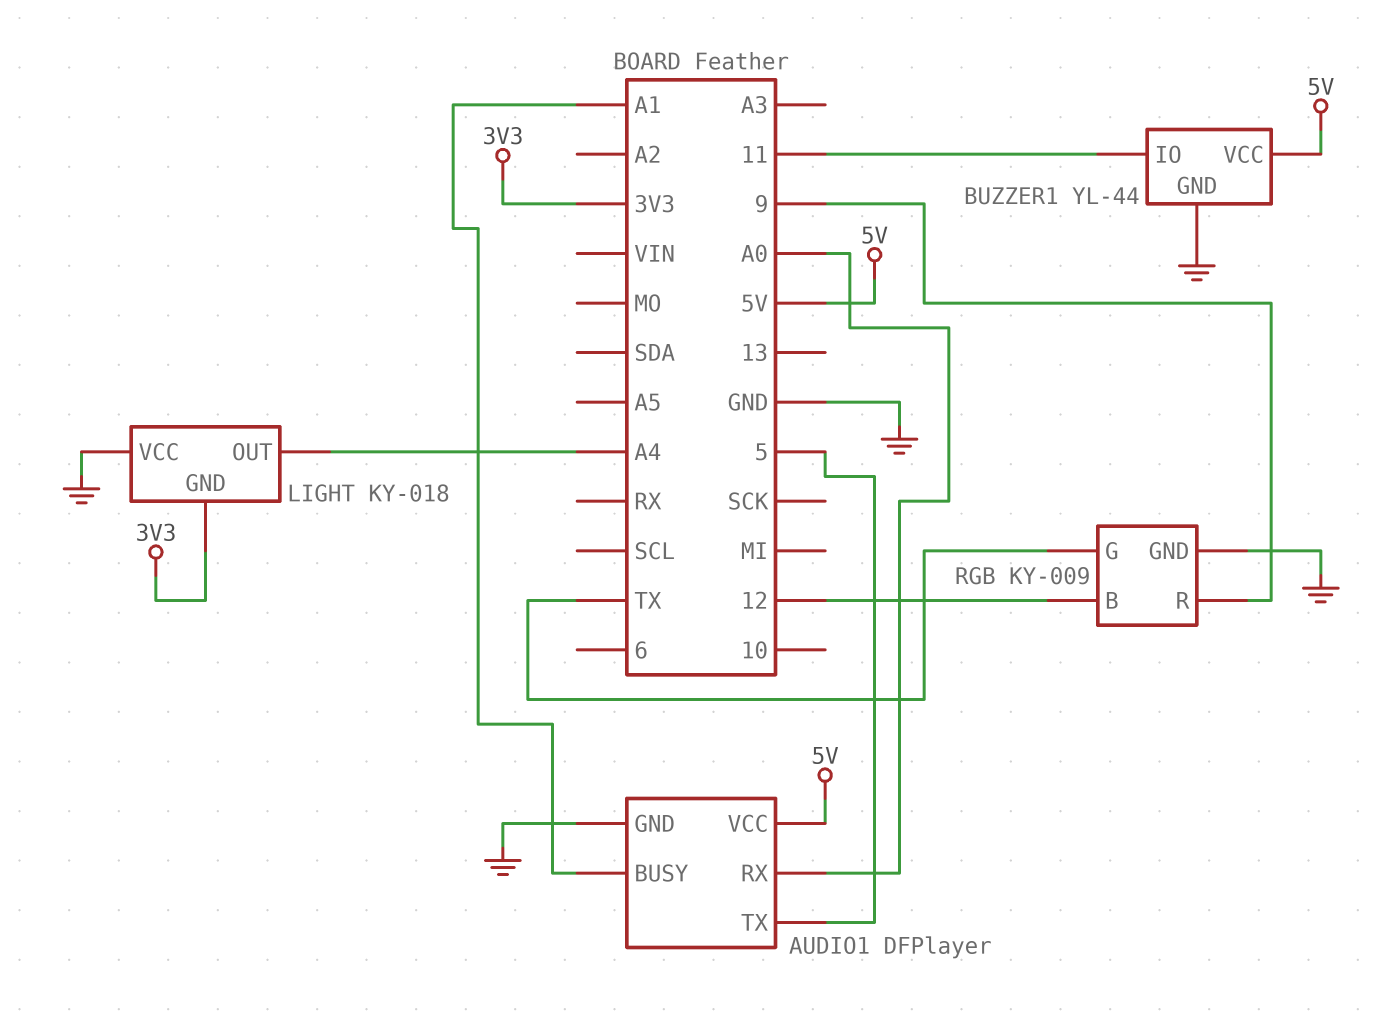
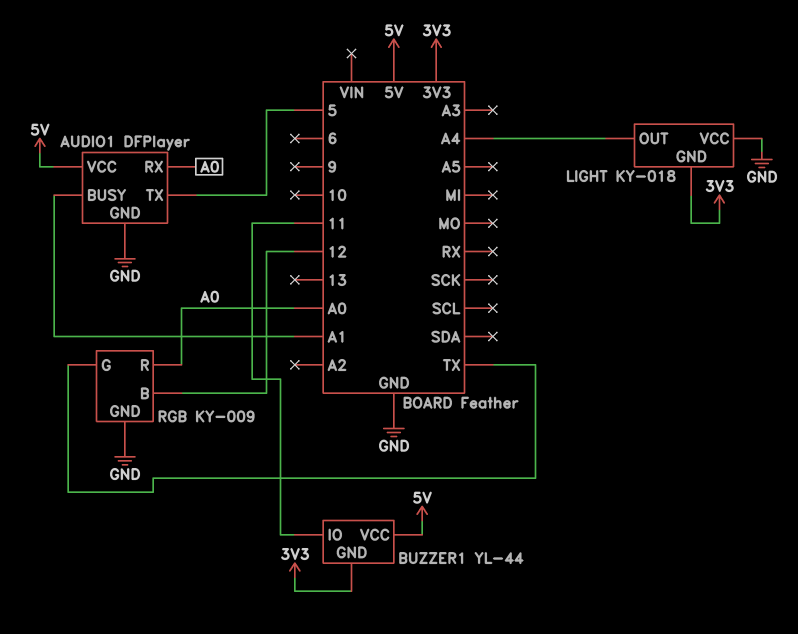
BUZZER1 pin GND: GND -> 3V3
RGB pin R: 9 -> A0

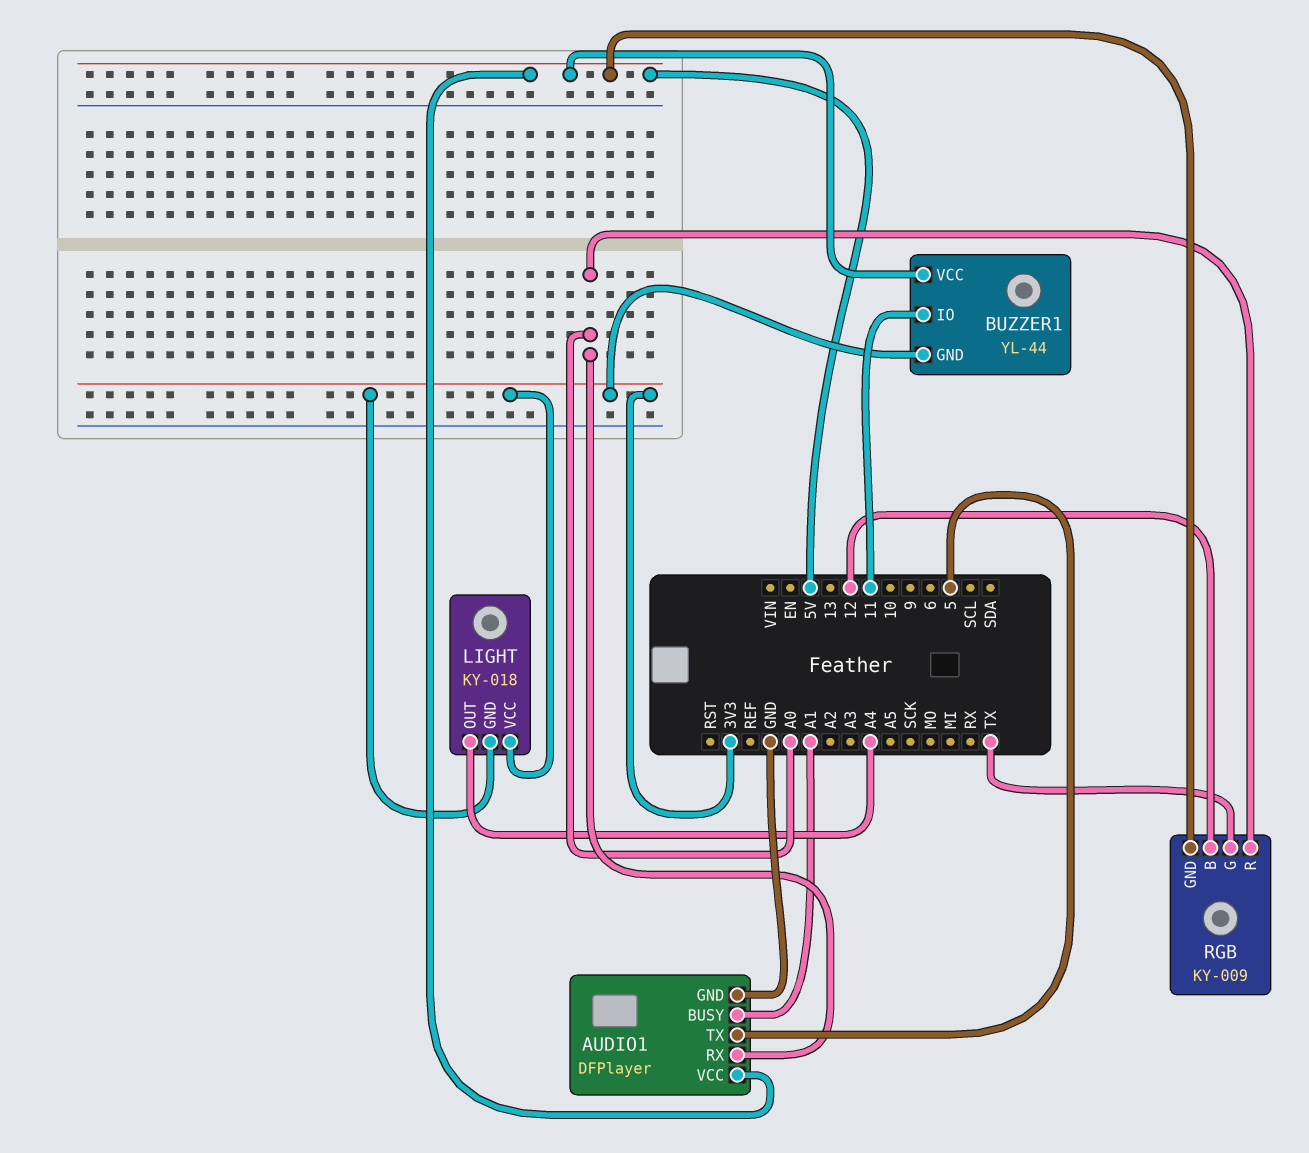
LIGHT pin VCC: GND -> 3V3
RGB pin GND: GND -> 5V

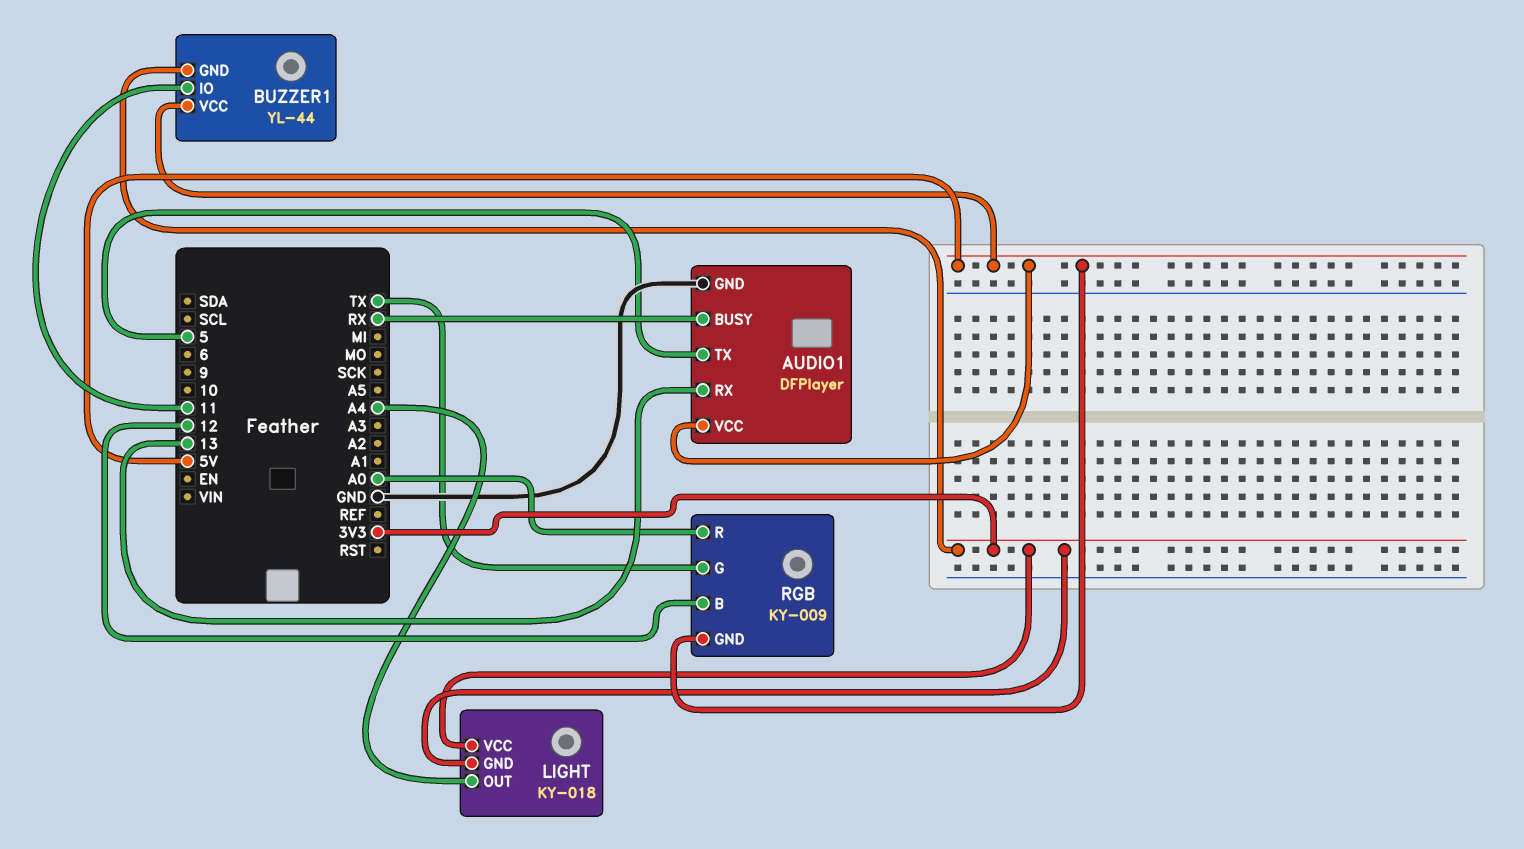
AUDIO1 pin BUSY: A1 -> RX
AUDIO1 pin RX: A0 -> 13

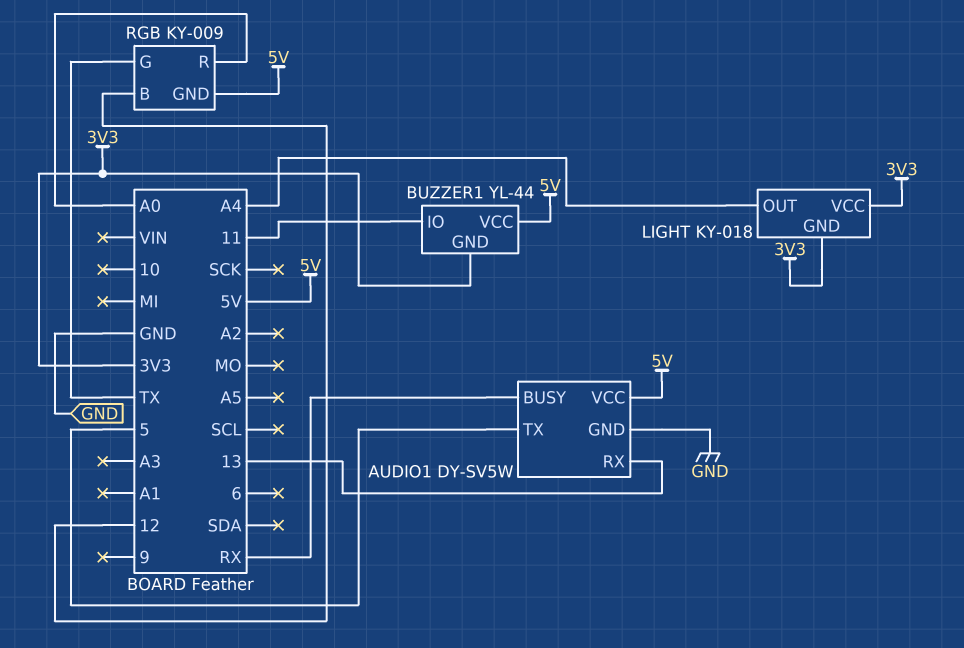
AUDIO1: DFPlayer -> DY-SV5W

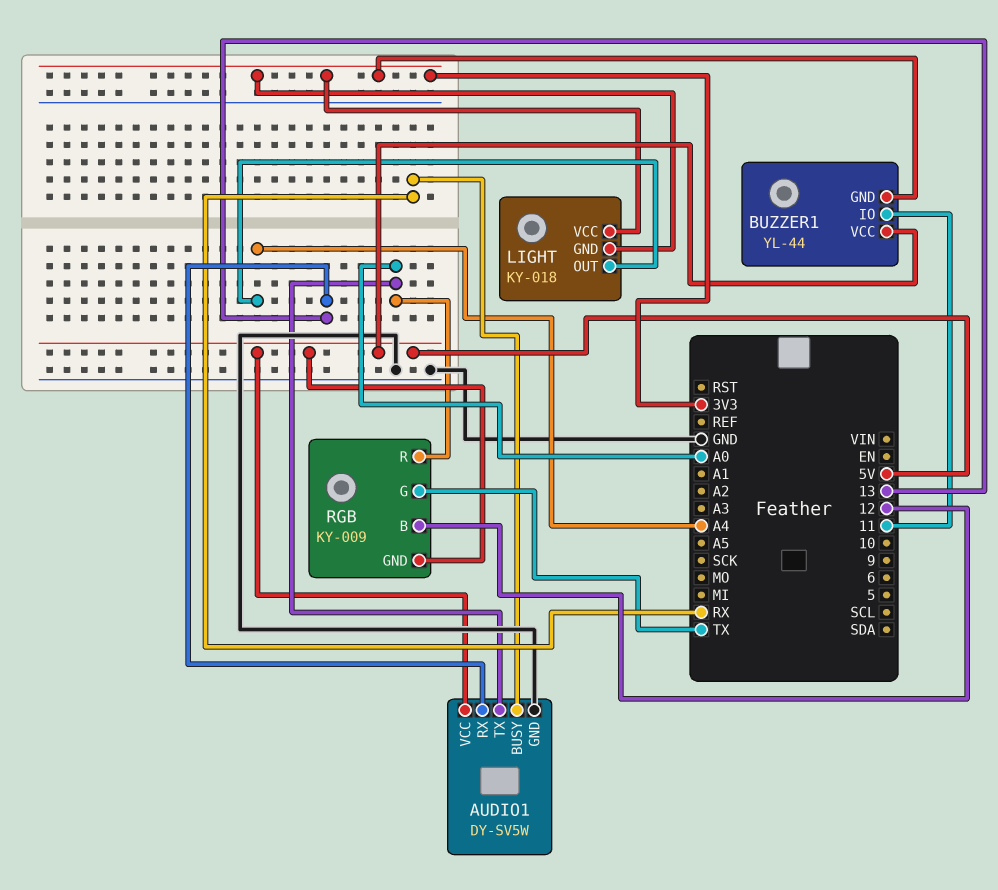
AUDIO1 pin TX: 5 -> A0

